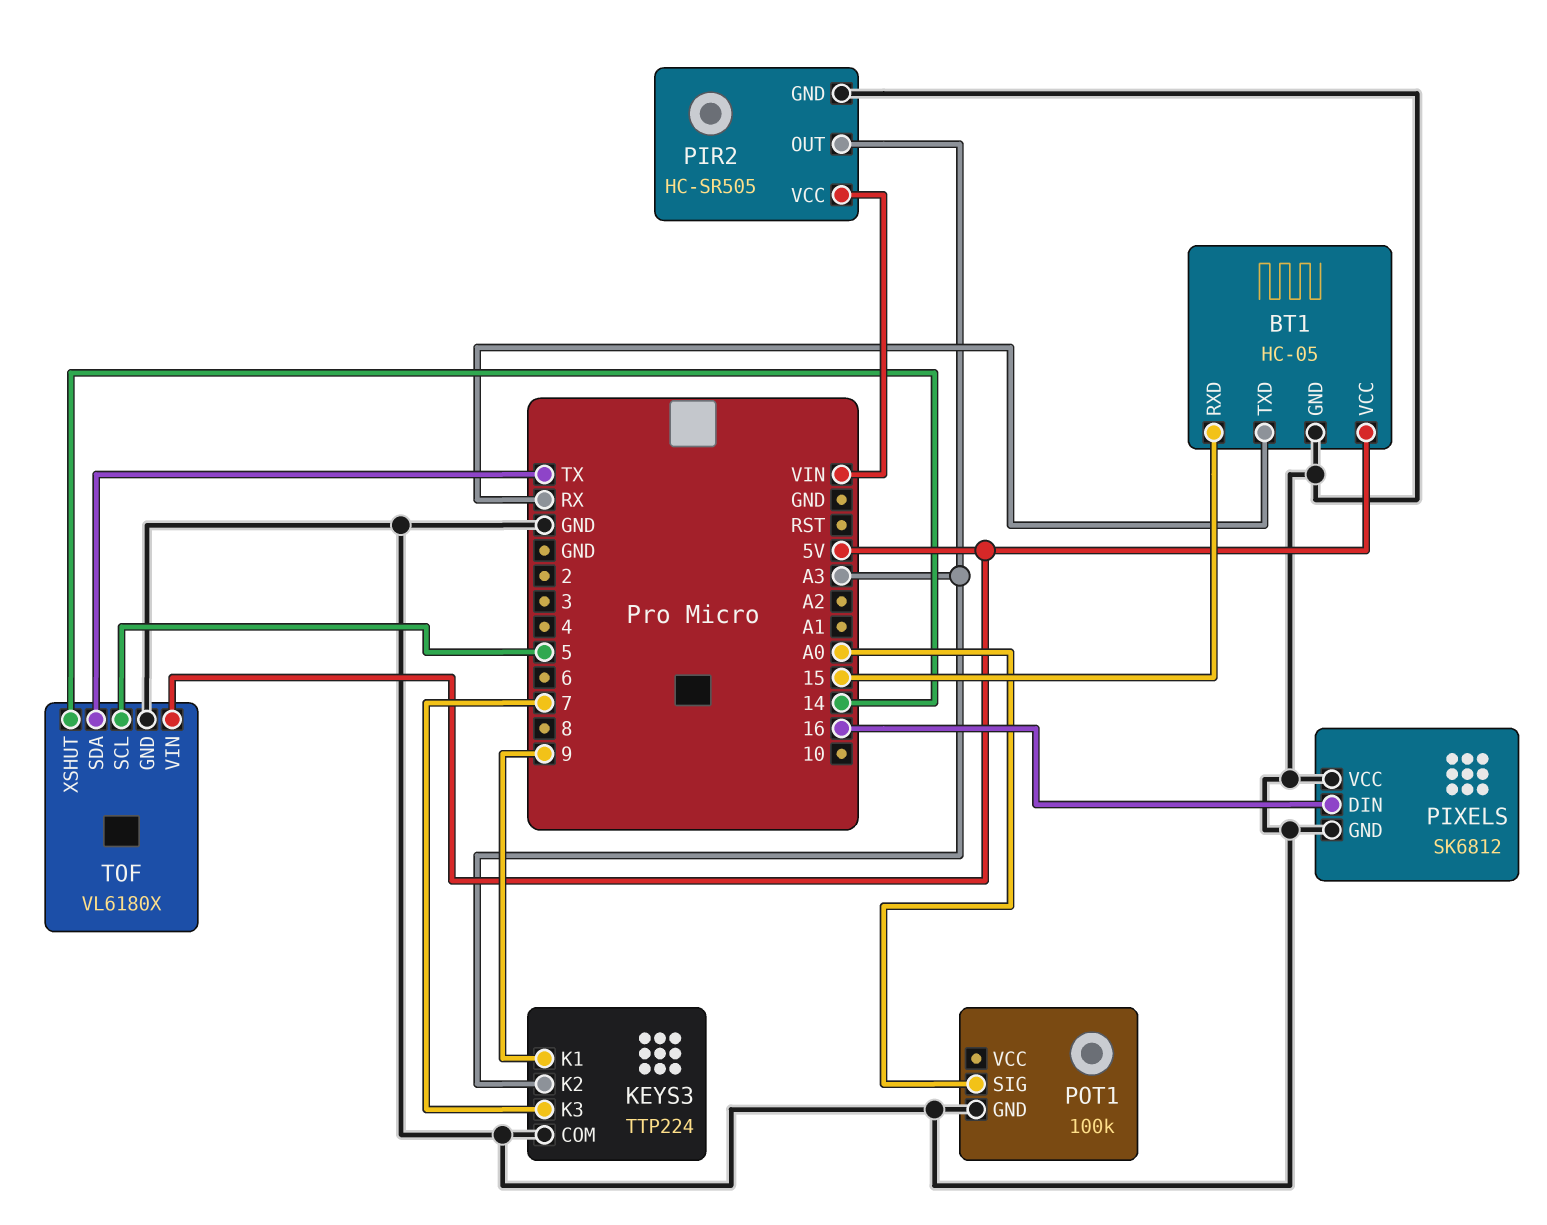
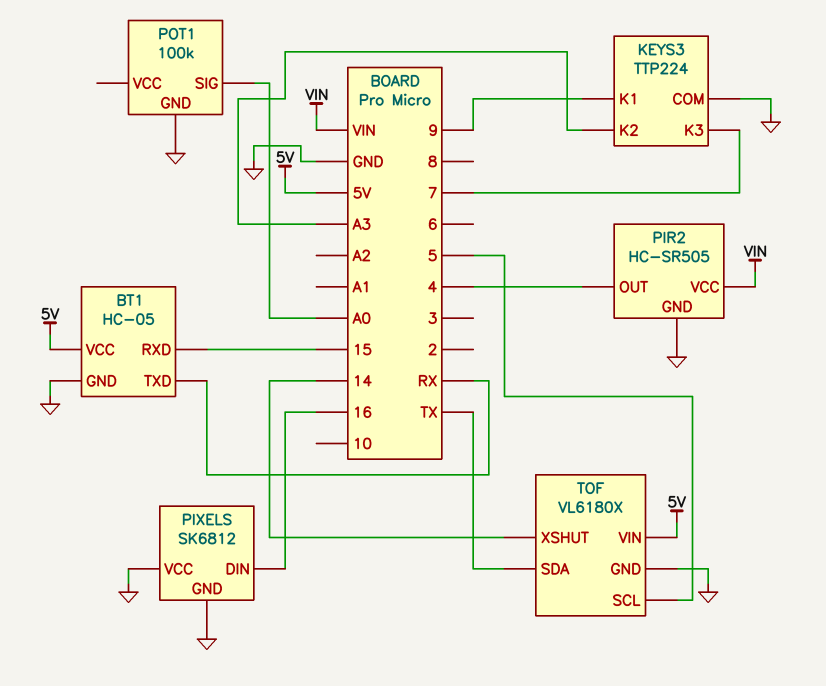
PIR2 pin OUT: A3 -> 4

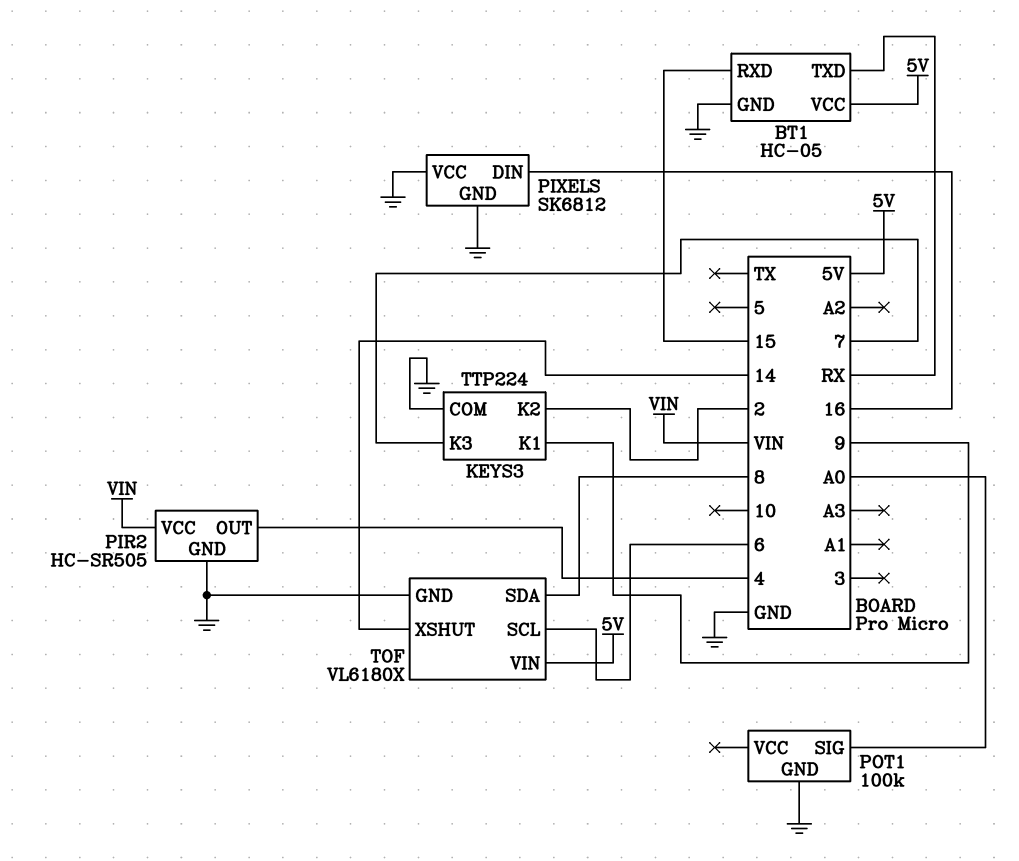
KEYS3 pin K2: A3 -> 2
TOF pin SCL: 5 -> 6
TOF pin SDA: TX -> 8

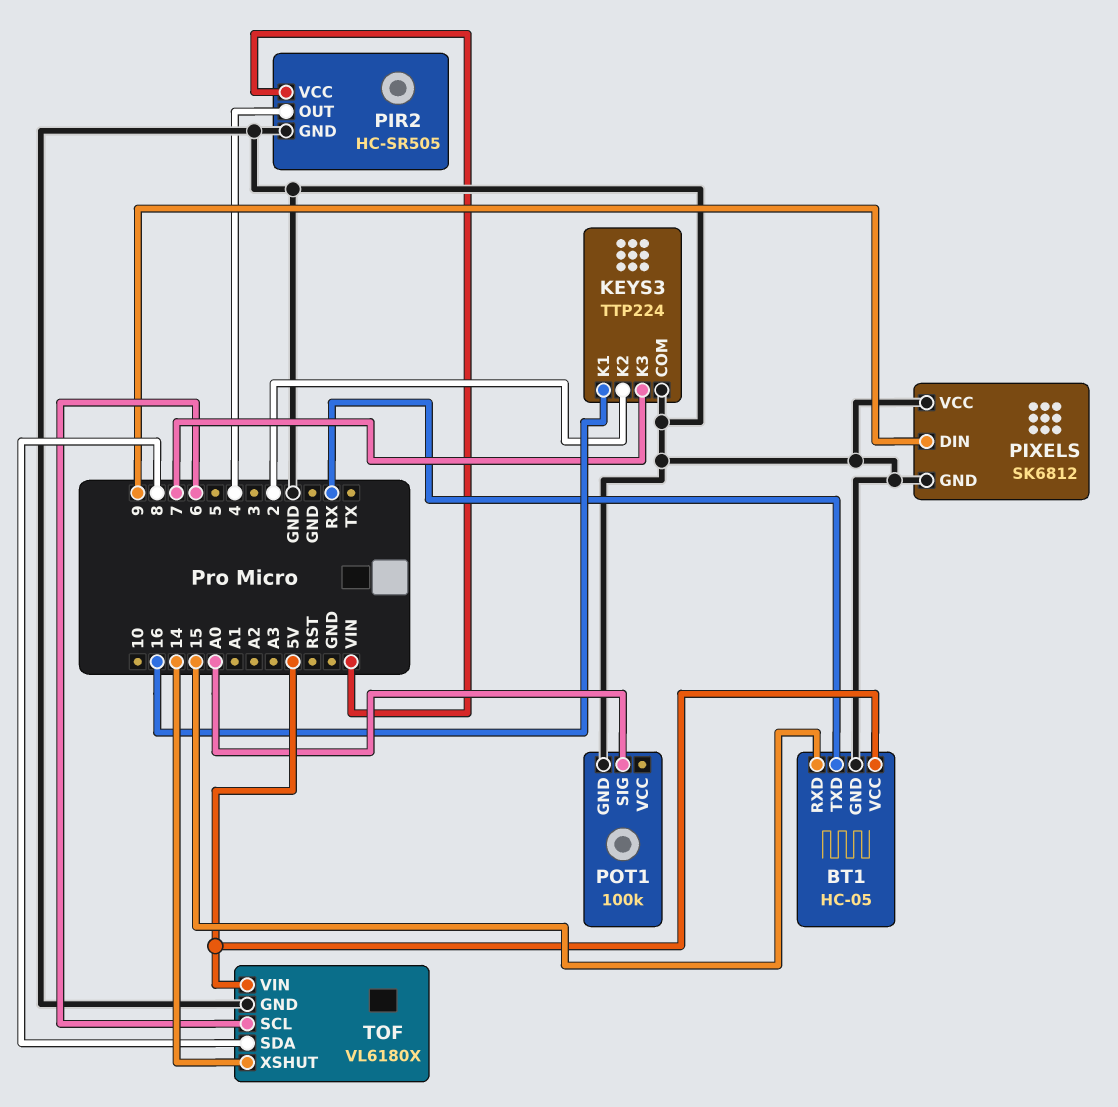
KEYS3 pin K1: 9 -> 16
PIXELS pin DIN: 16 -> 9

